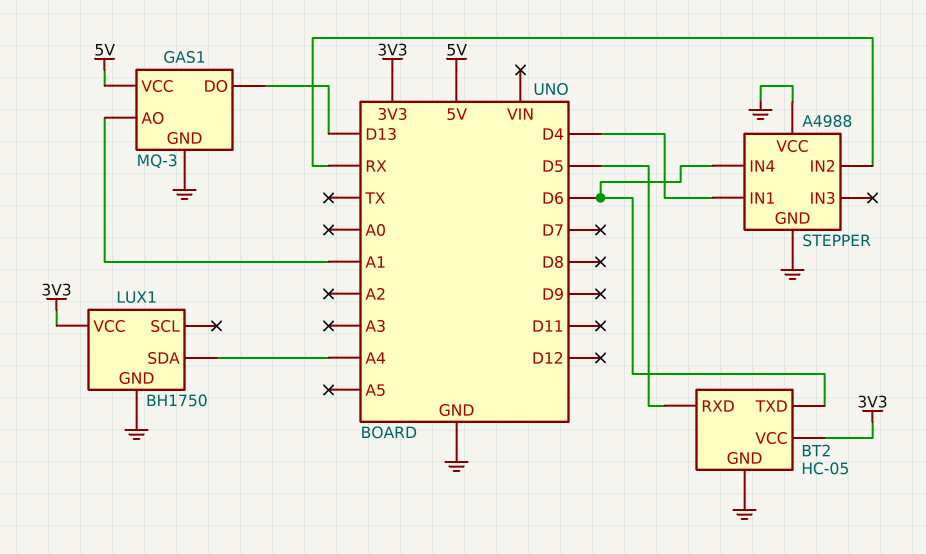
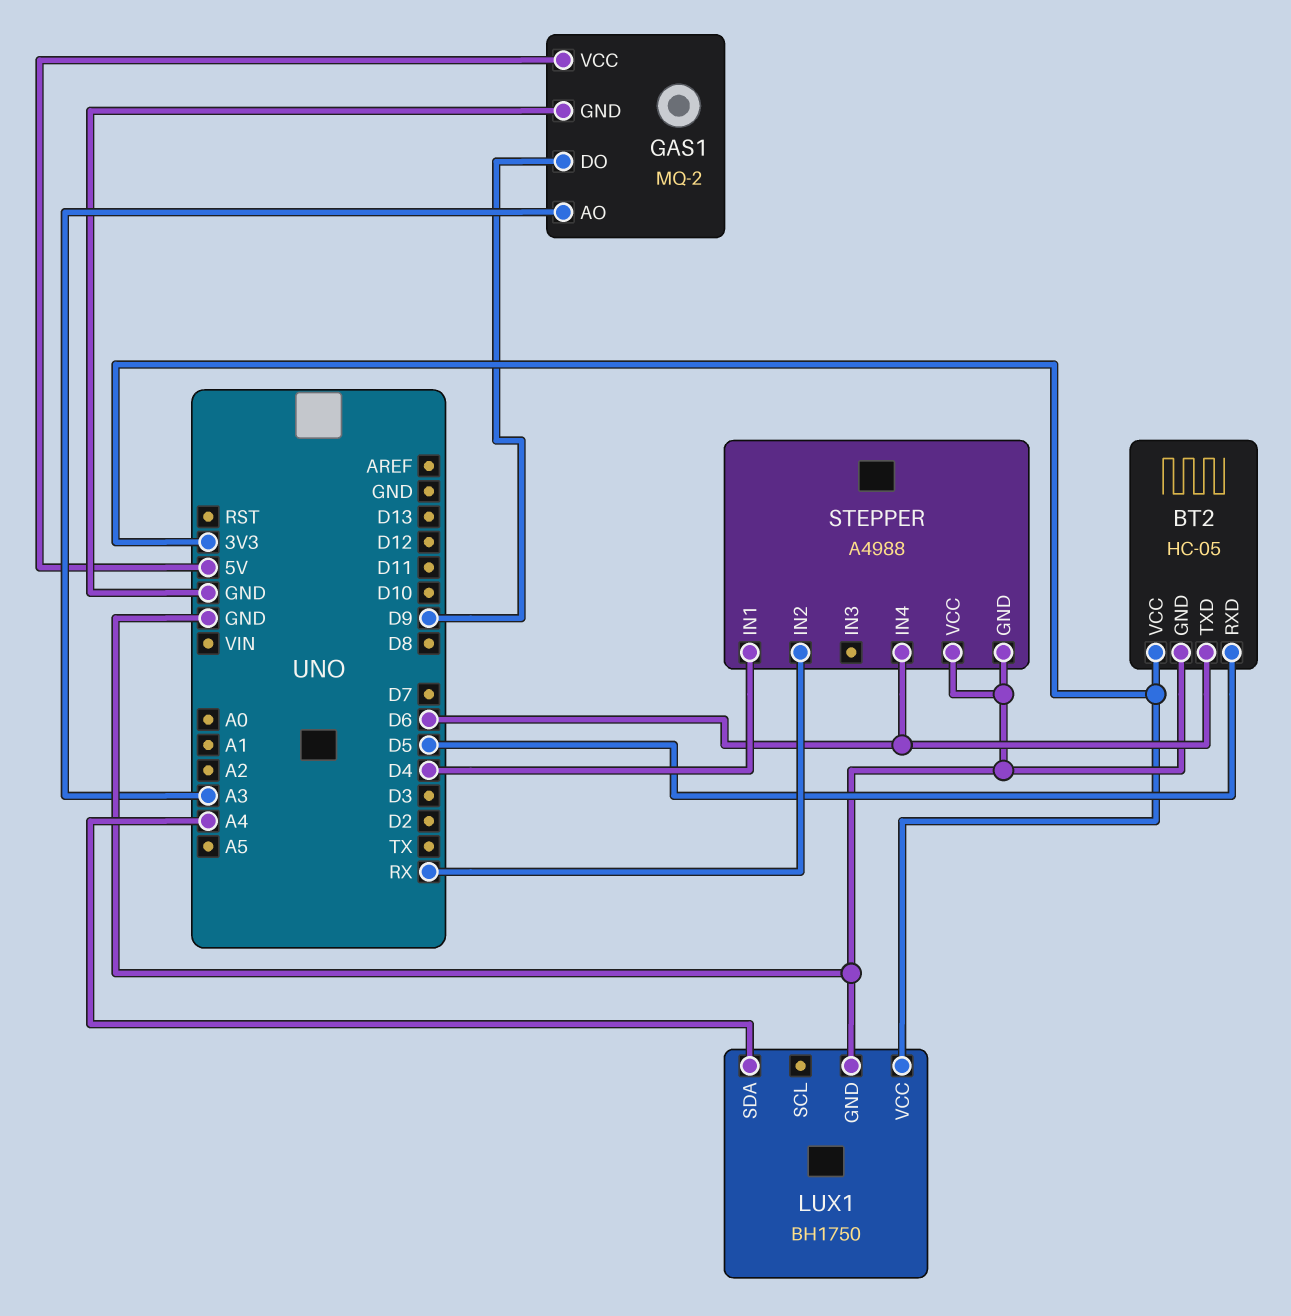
GAS1: MQ-3 -> MQ-2
GAS1 pin AO: A1 -> A3
GAS1 pin DO: D13 -> D9

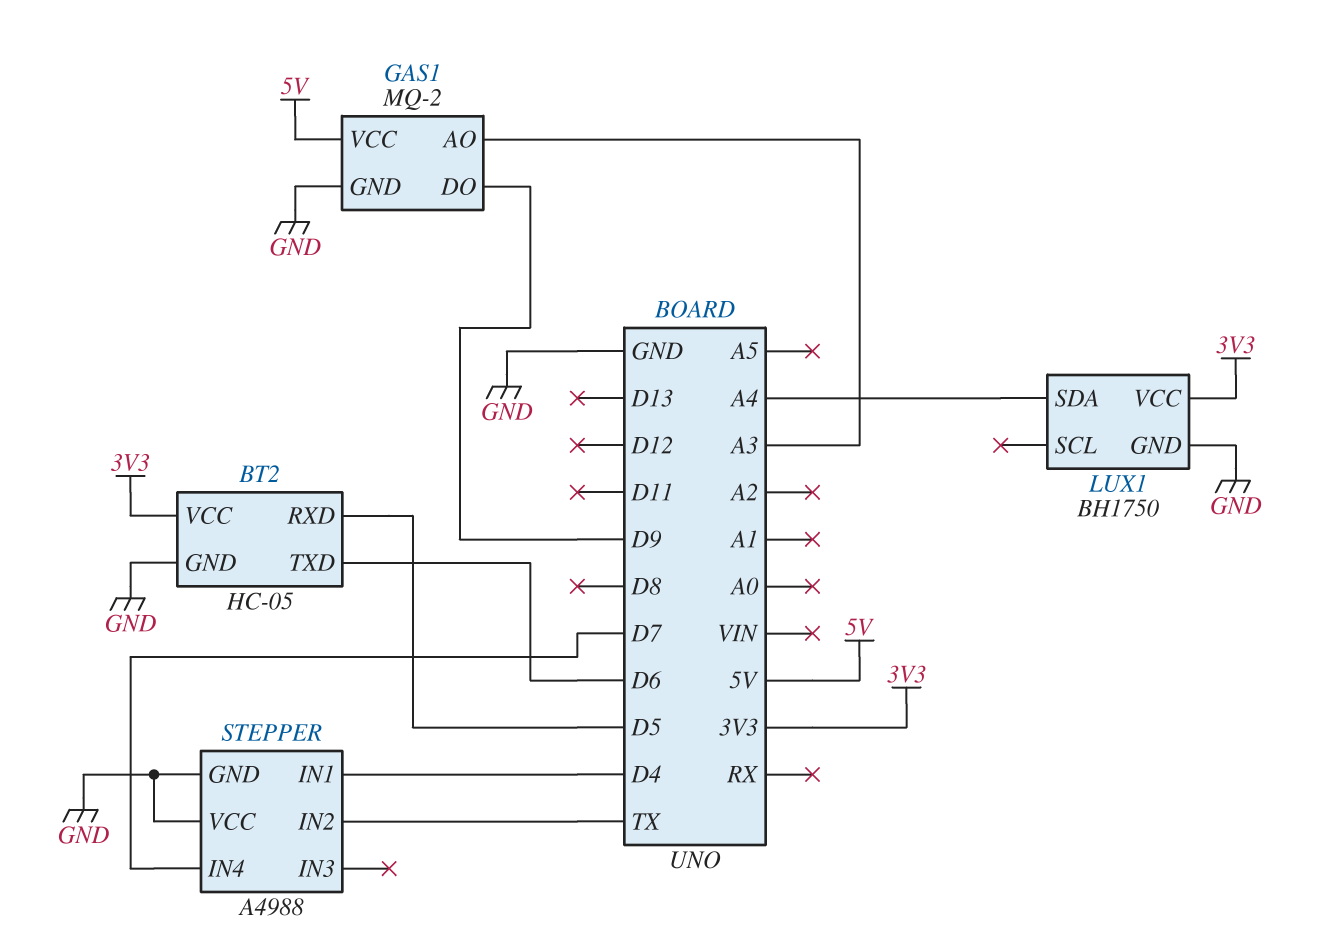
STEPPER pin IN2: RX -> TX
STEPPER pin IN4: D6 -> D7

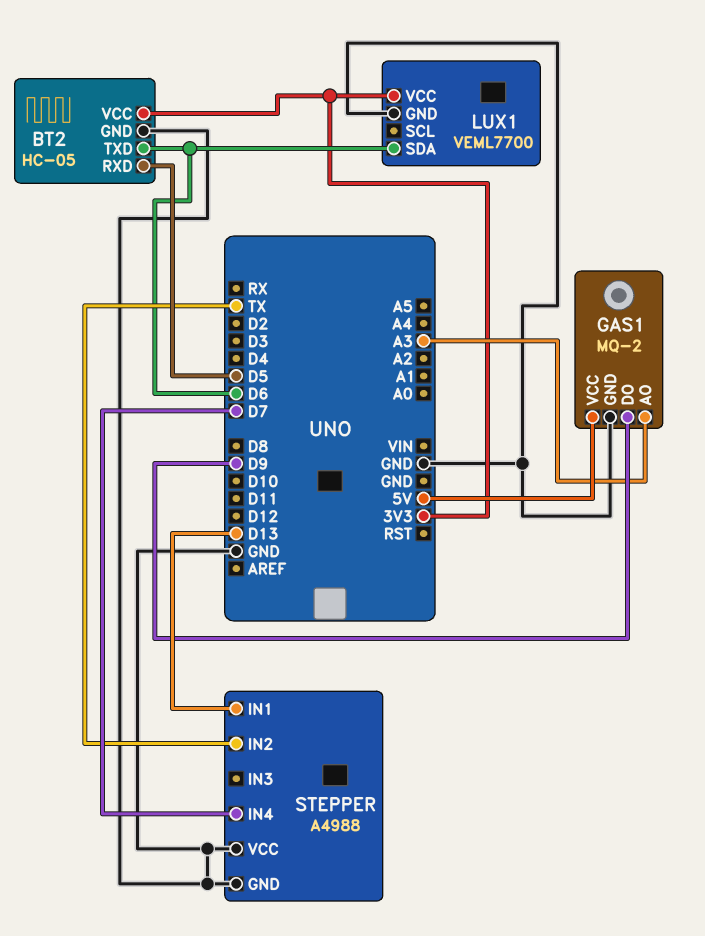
LUX1: BH1750 -> VEML7700
LUX1 pin SDA: A4 -> D6
STEPPER pin IN1: D4 -> D13

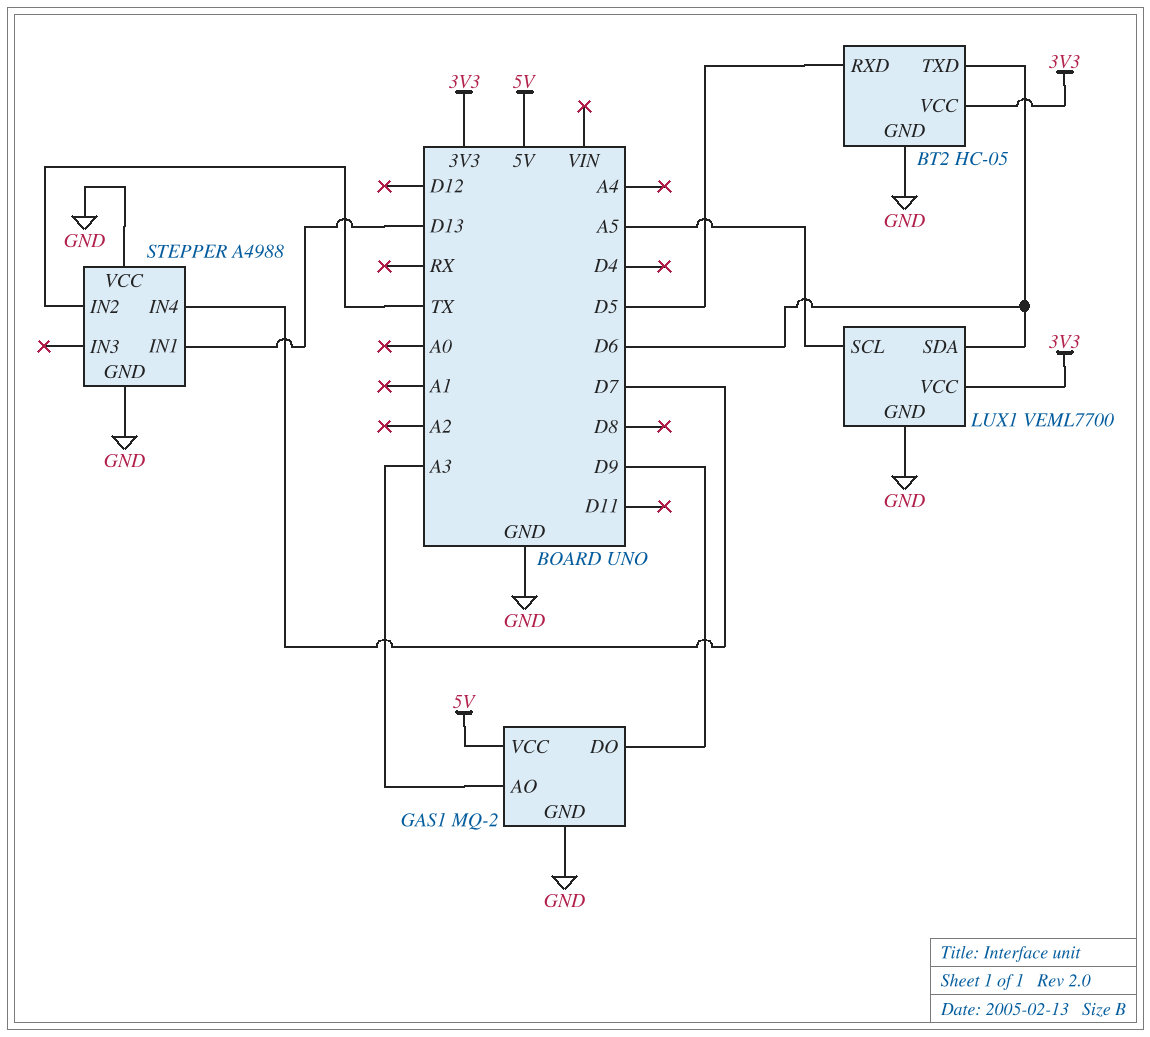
LUX1 pin SCL: none -> A5

